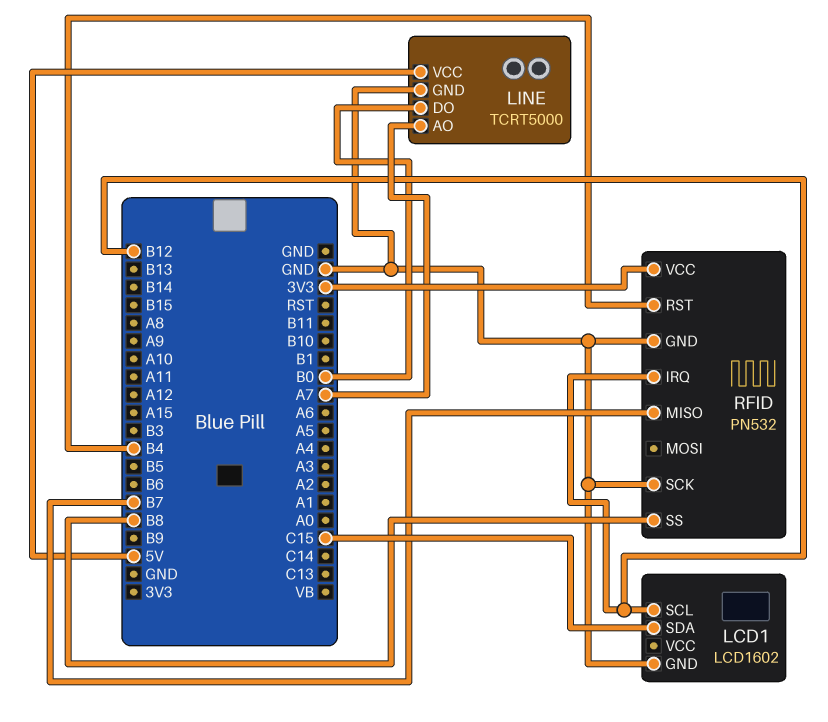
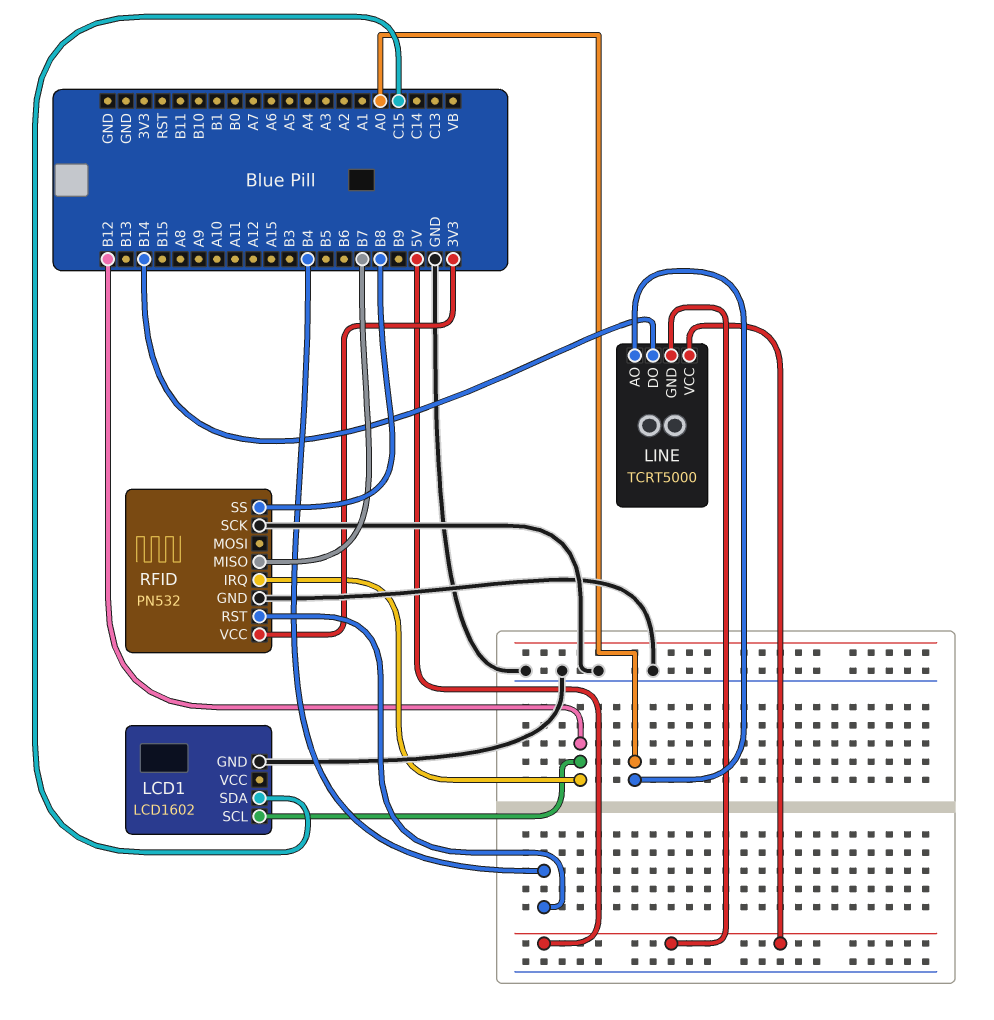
LINE pin AO: A7 -> A0
LINE pin DO: B0 -> B14
LINE pin GND: GND -> 5V

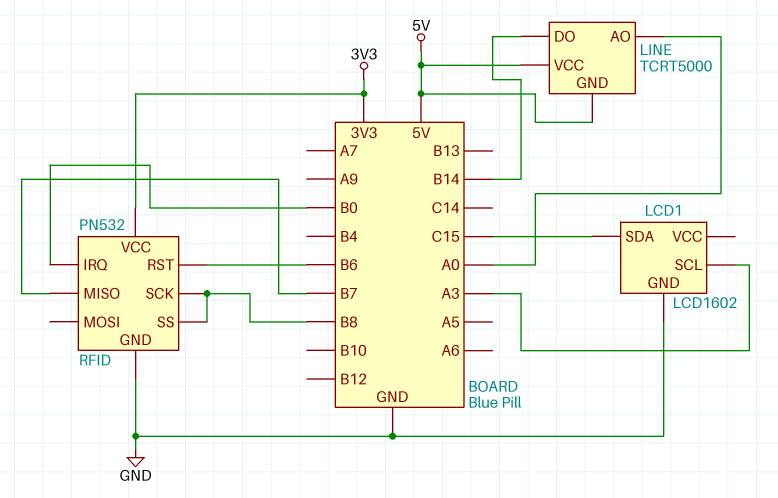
LCD1 pin SCL: B12 -> A3
RFID pin IRQ: B12 -> B0
RFID pin RST: B4 -> B6
RFID pin SCK: GND -> B8

